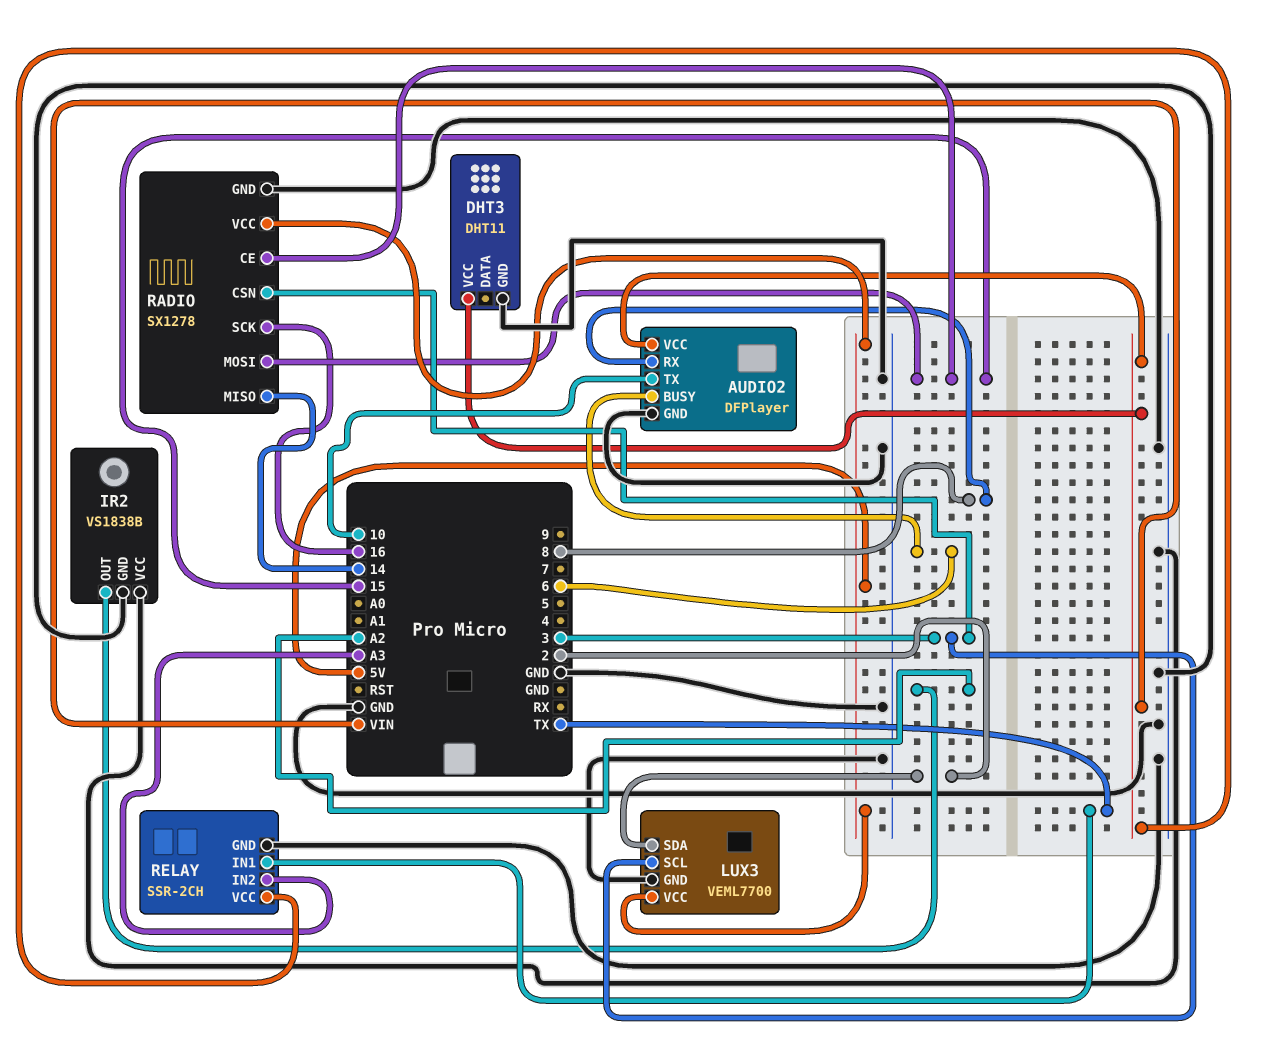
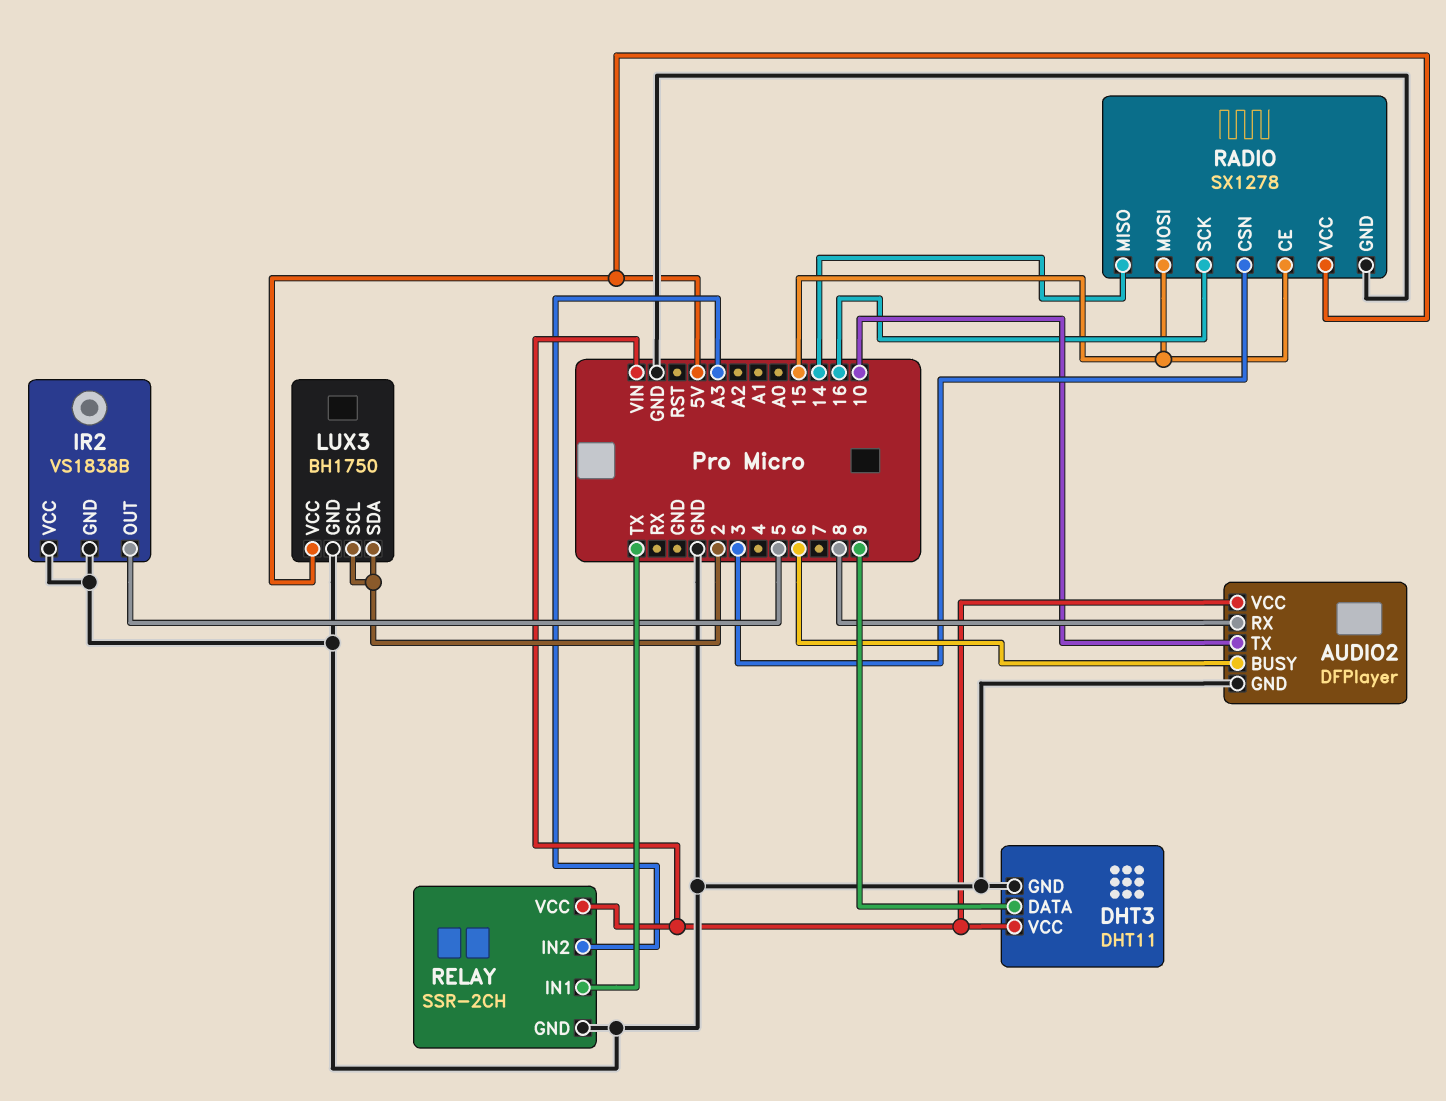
DHT3 pin DATA: none -> 9
IR2 pin OUT: A2 -> 5
LUX3: VEML7700 -> BH1750
LUX3 pin SCL: 3 -> 2

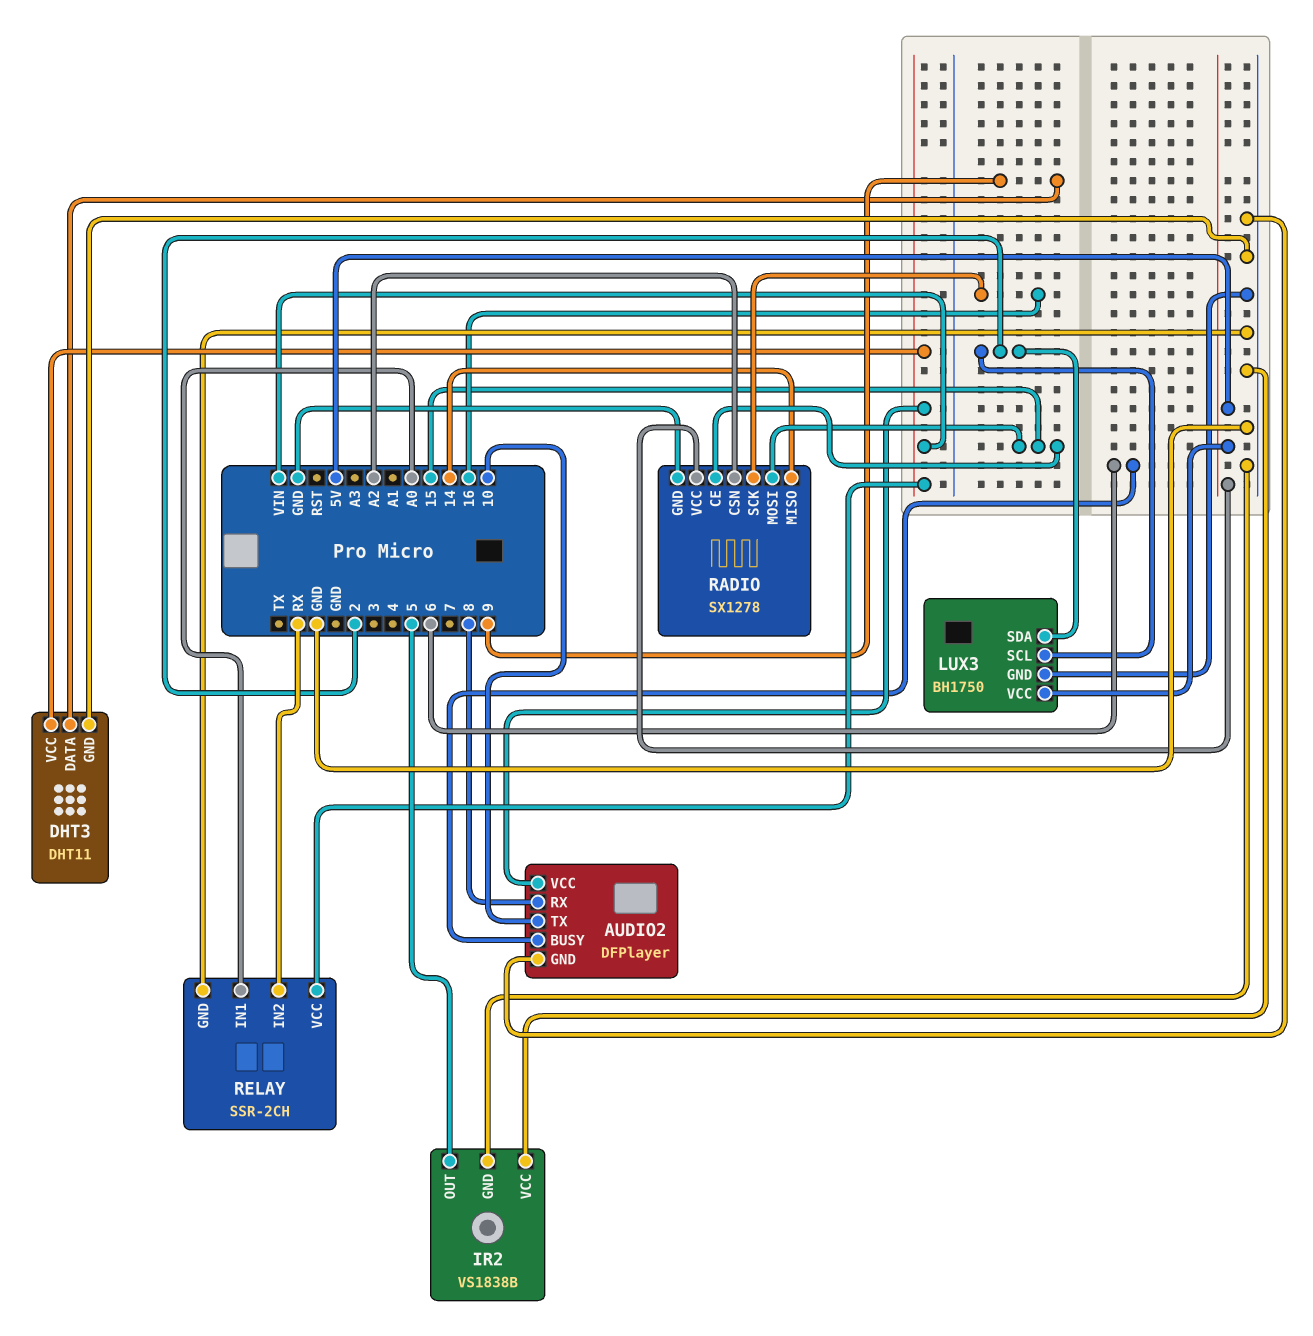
RADIO pin CSN: 3 -> A2
RELAY pin IN1: TX -> A0
RELAY pin IN2: A3 -> RX

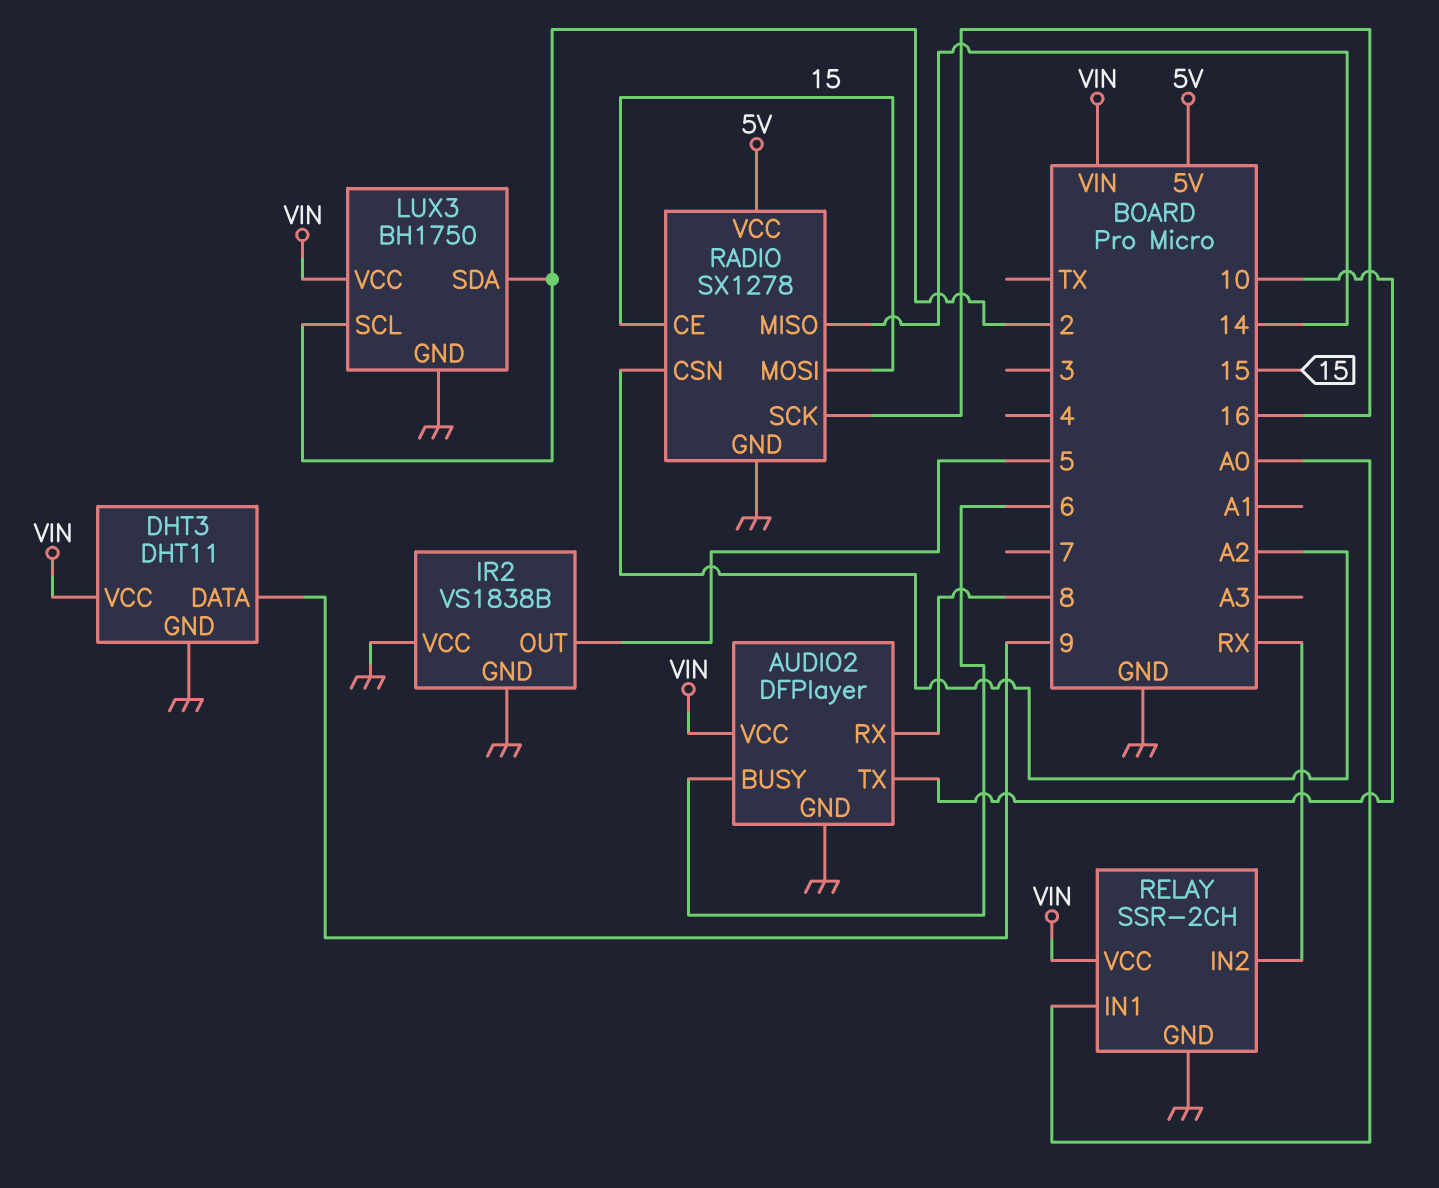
LUX3 pin VCC: 5V -> VIN

